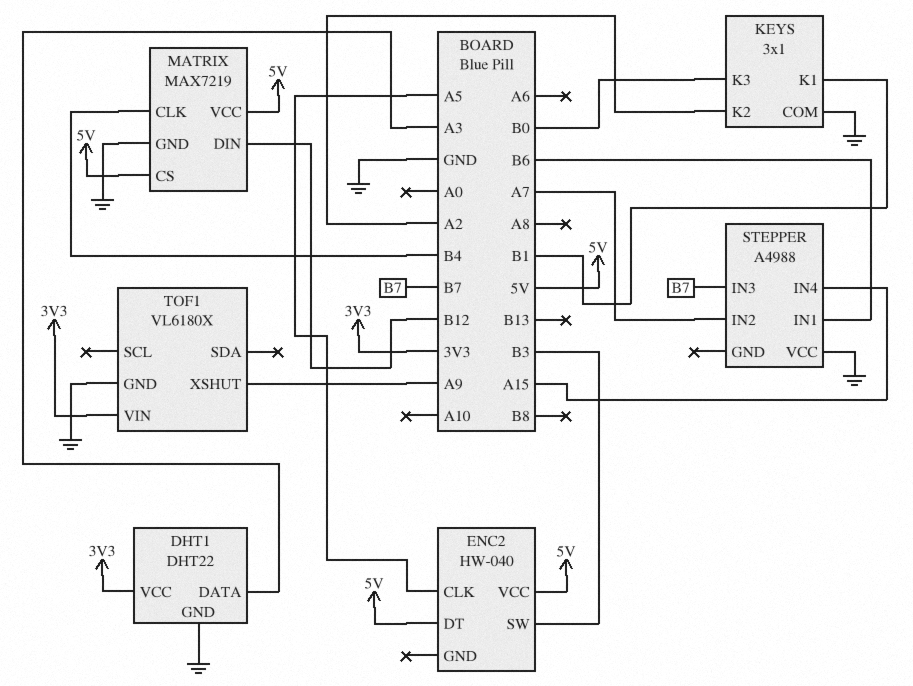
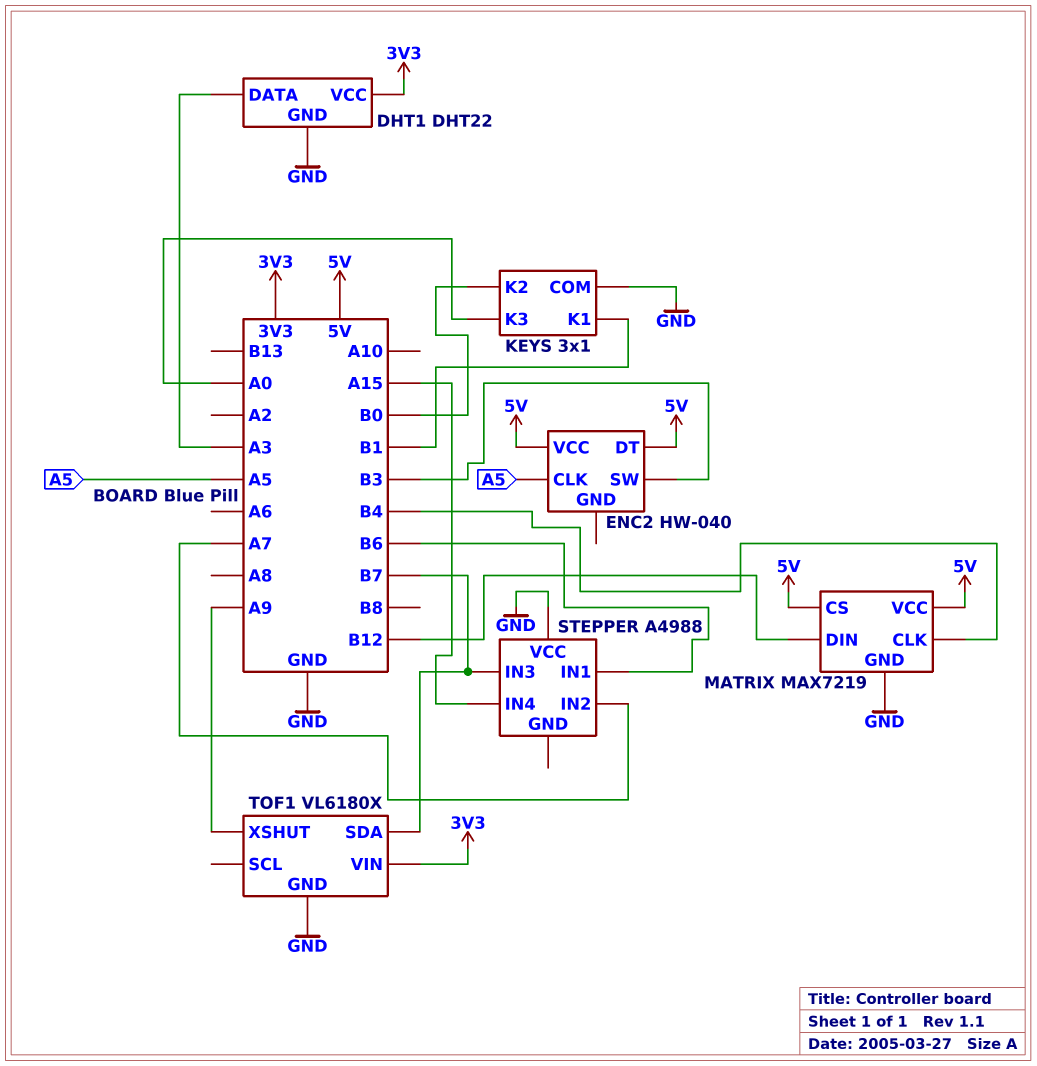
KEYS pin K2: A2 -> B0
KEYS pin K3: B0 -> A0
TOF1 pin SDA: none -> B7

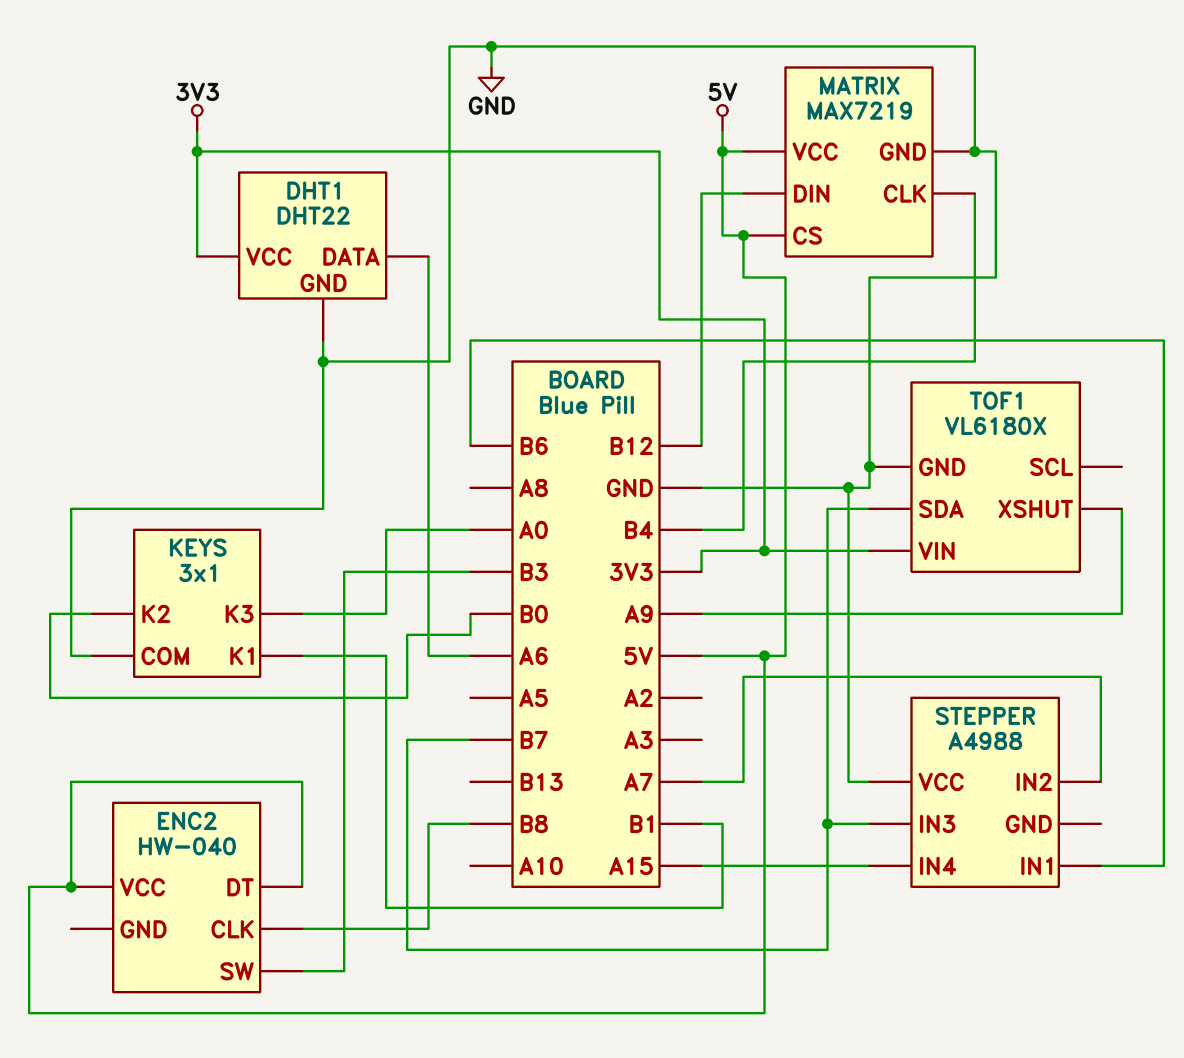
DHT1 pin DATA: A3 -> A6
ENC2 pin CLK: A5 -> B8

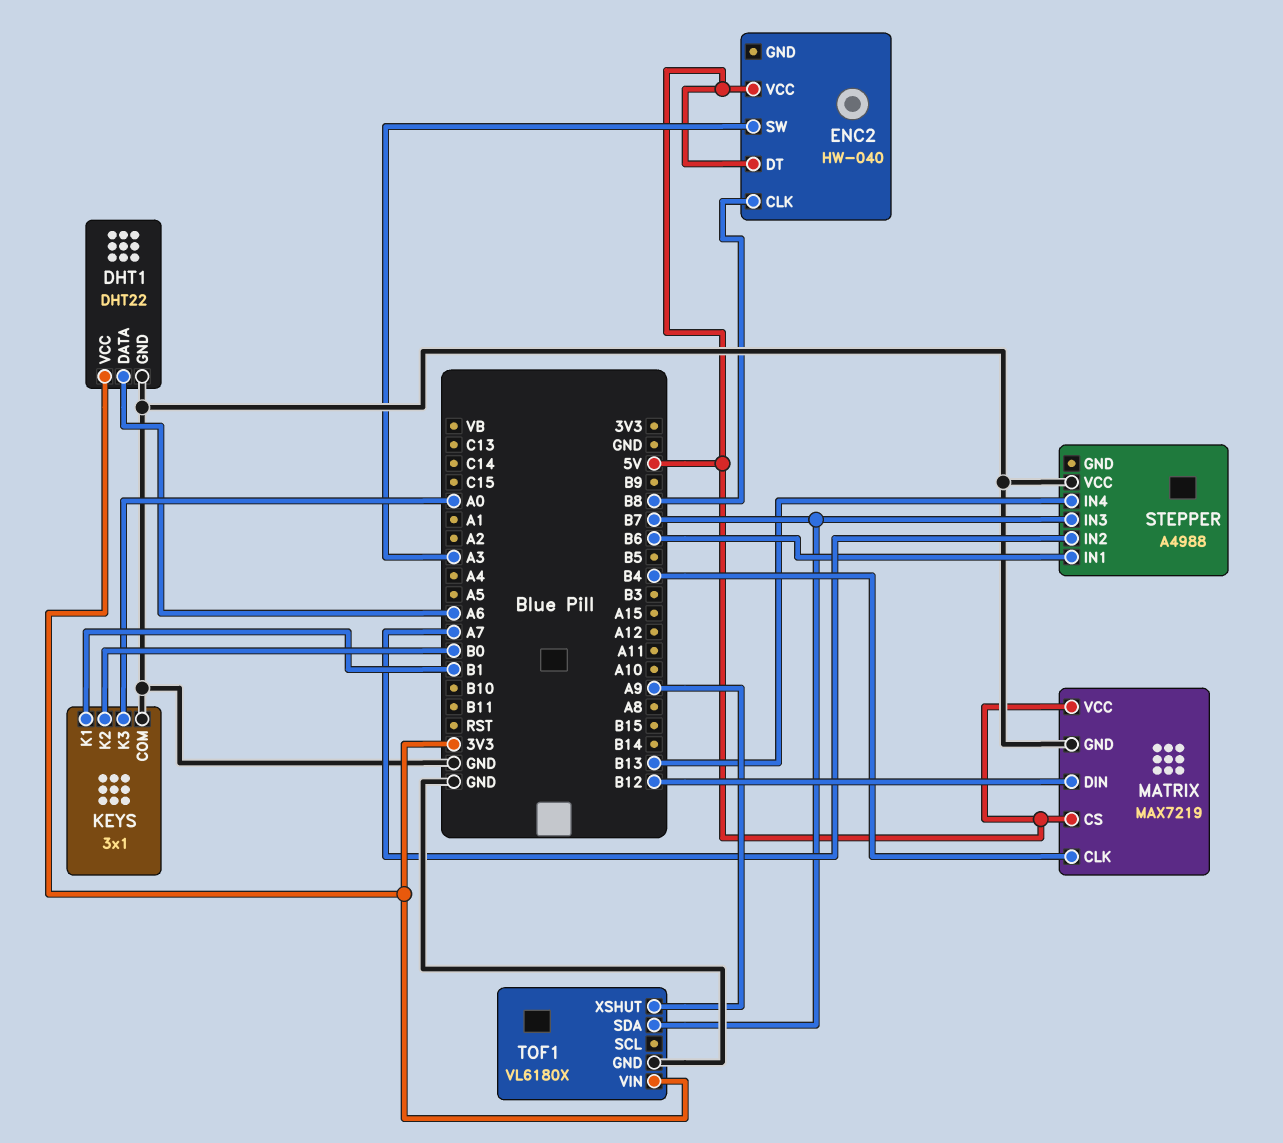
ENC2 pin SW: B3 -> A3
STEPPER pin IN4: A15 -> B13

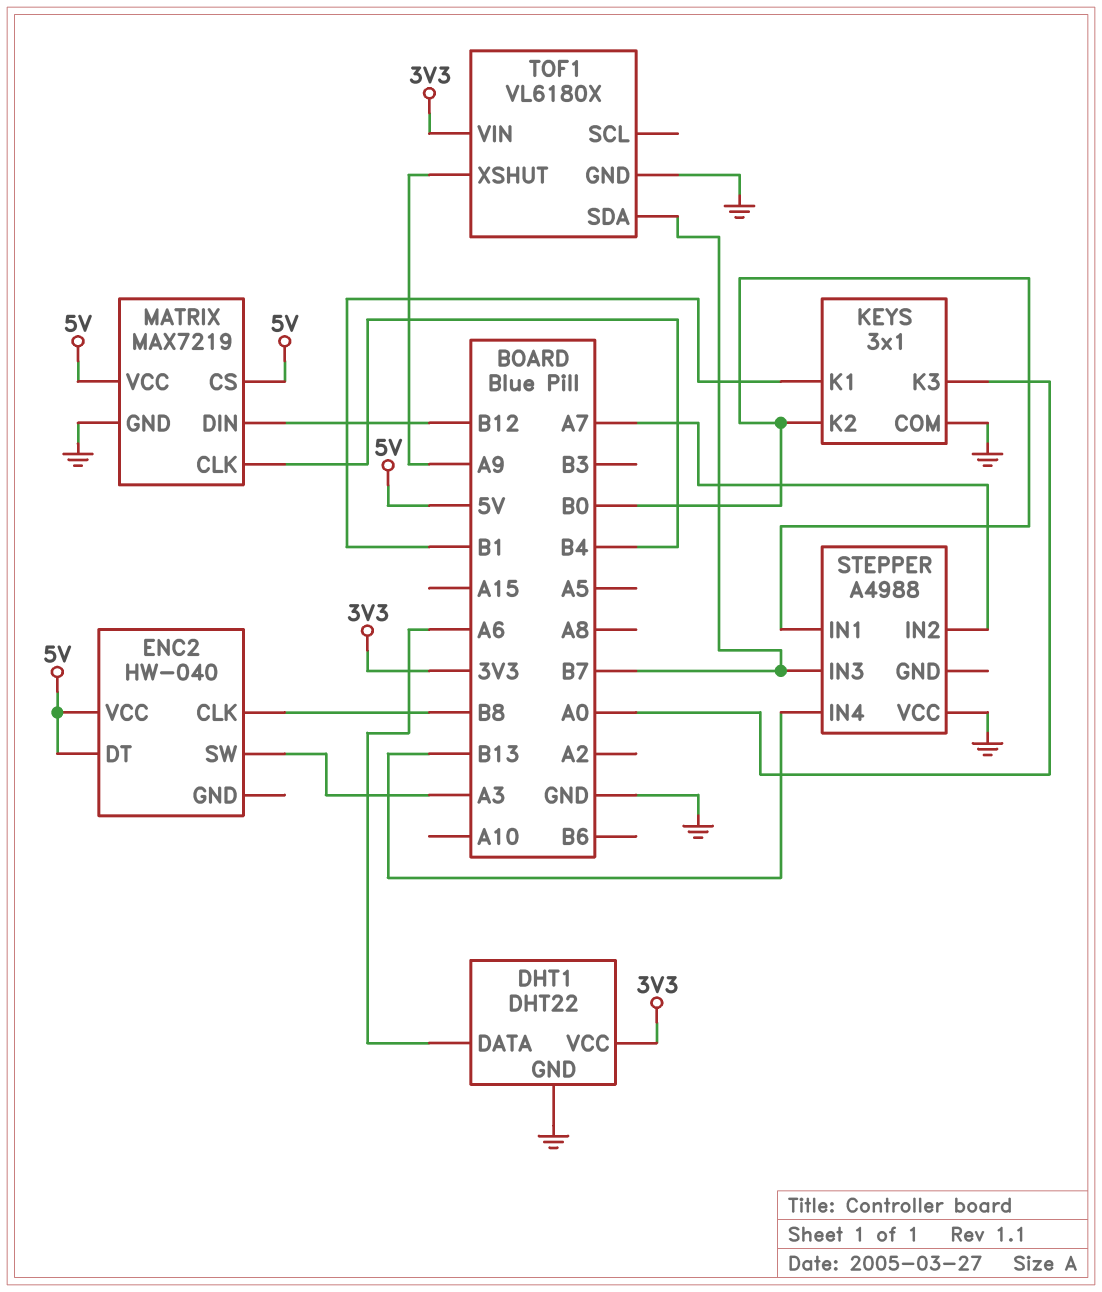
STEPPER pin IN1: B6 -> B0

